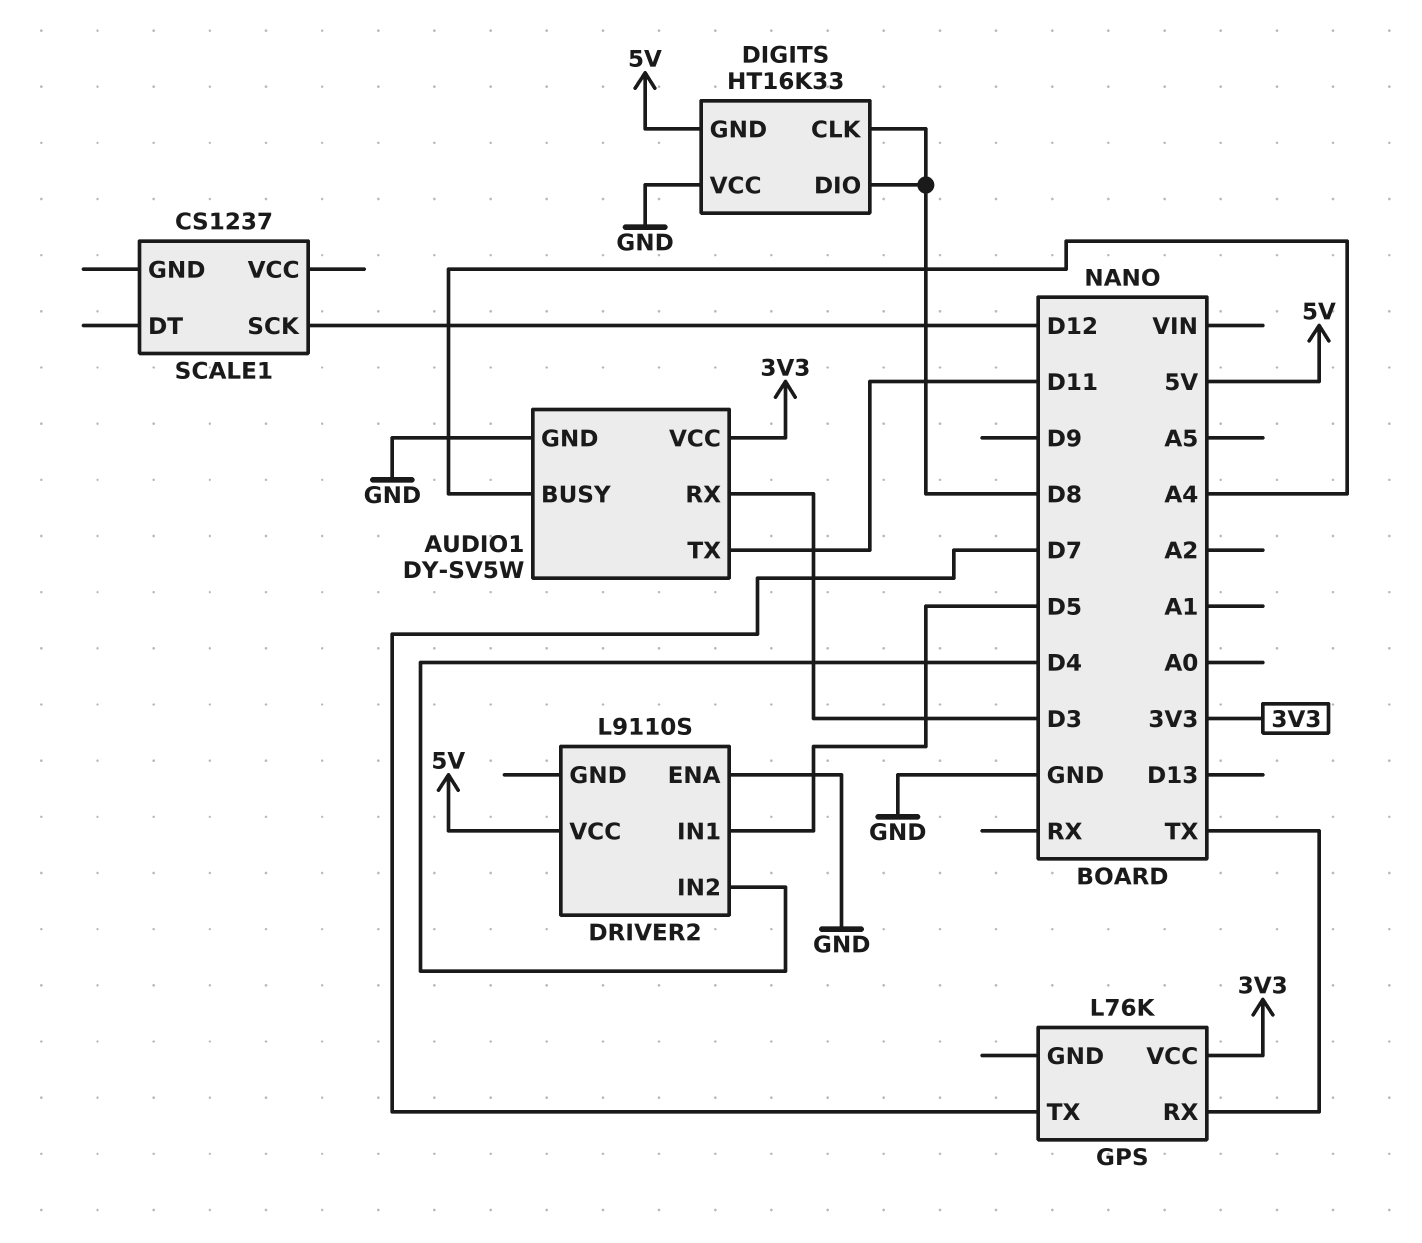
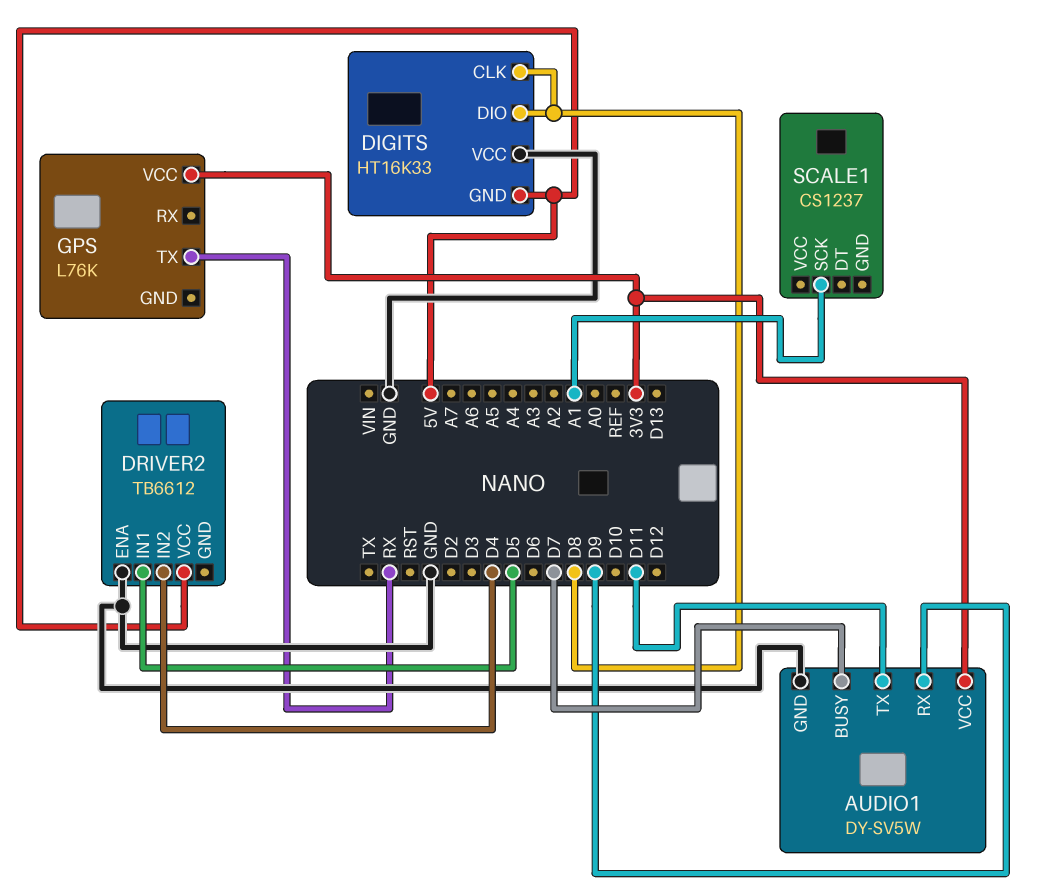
AUDIO1 pin BUSY: A4 -> D7
AUDIO1 pin RX: D3 -> D9
DRIVER2: L9110S -> TB6612
GPS pin RX: TX -> none
GPS pin TX: D7 -> RX
SCALE1 pin SCK: D12 -> A1

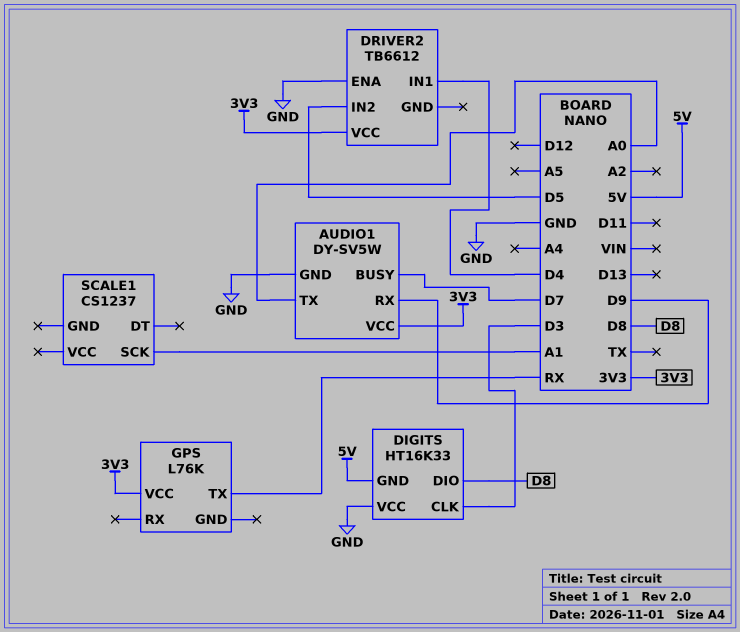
AUDIO1 pin TX: D11 -> A0
DIGITS pin CLK: D8 -> D3
DRIVER2 pin IN1: D5 -> D4
DRIVER2 pin IN2: D4 -> D5
DRIVER2 pin VCC: 5V -> 3V3

